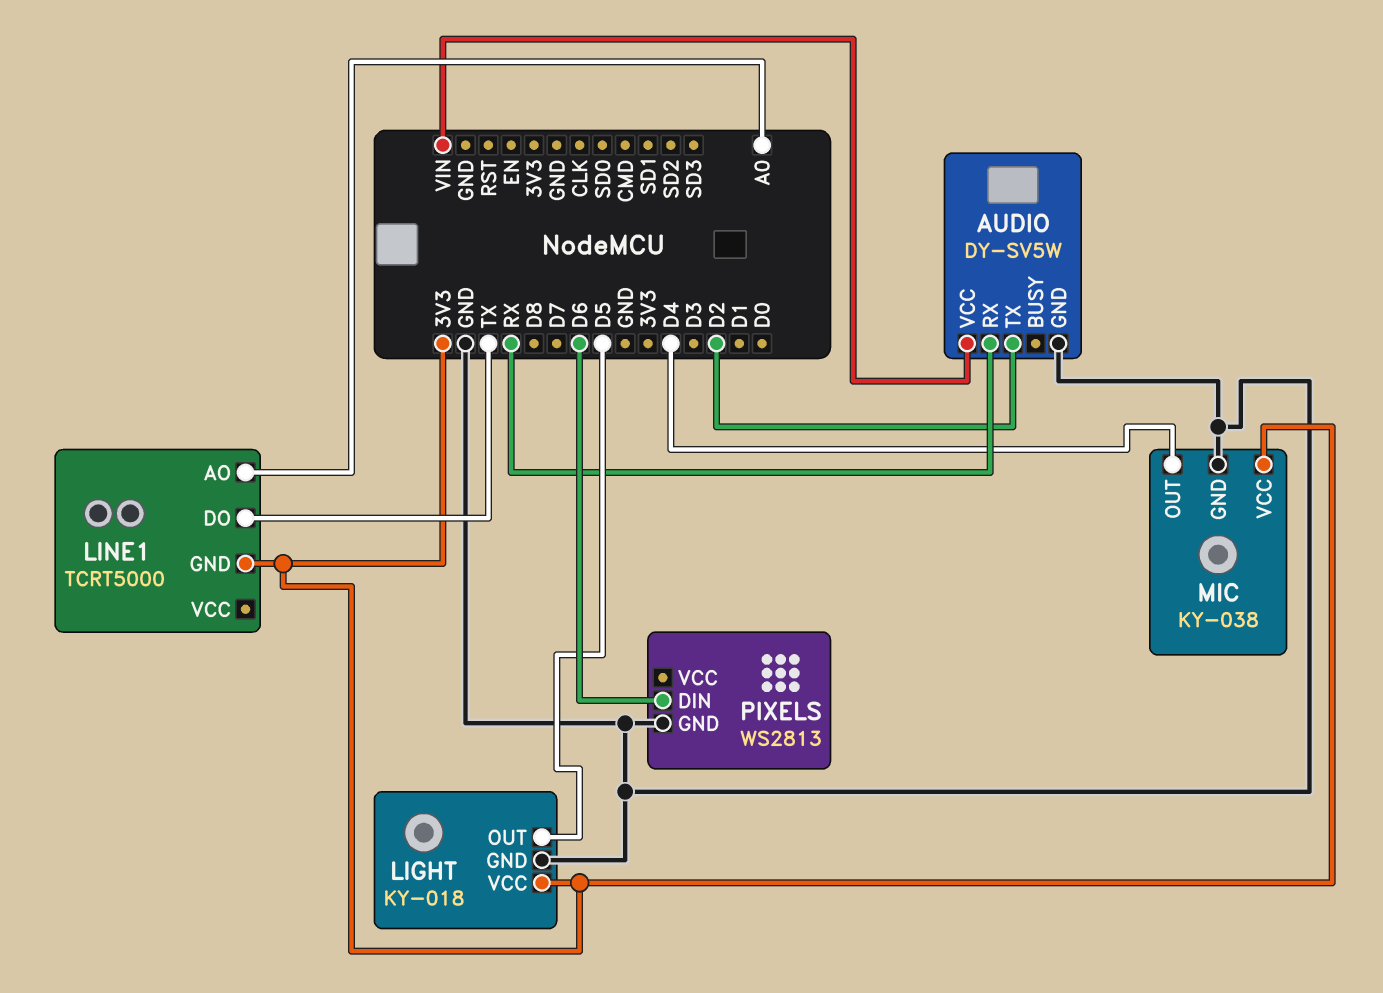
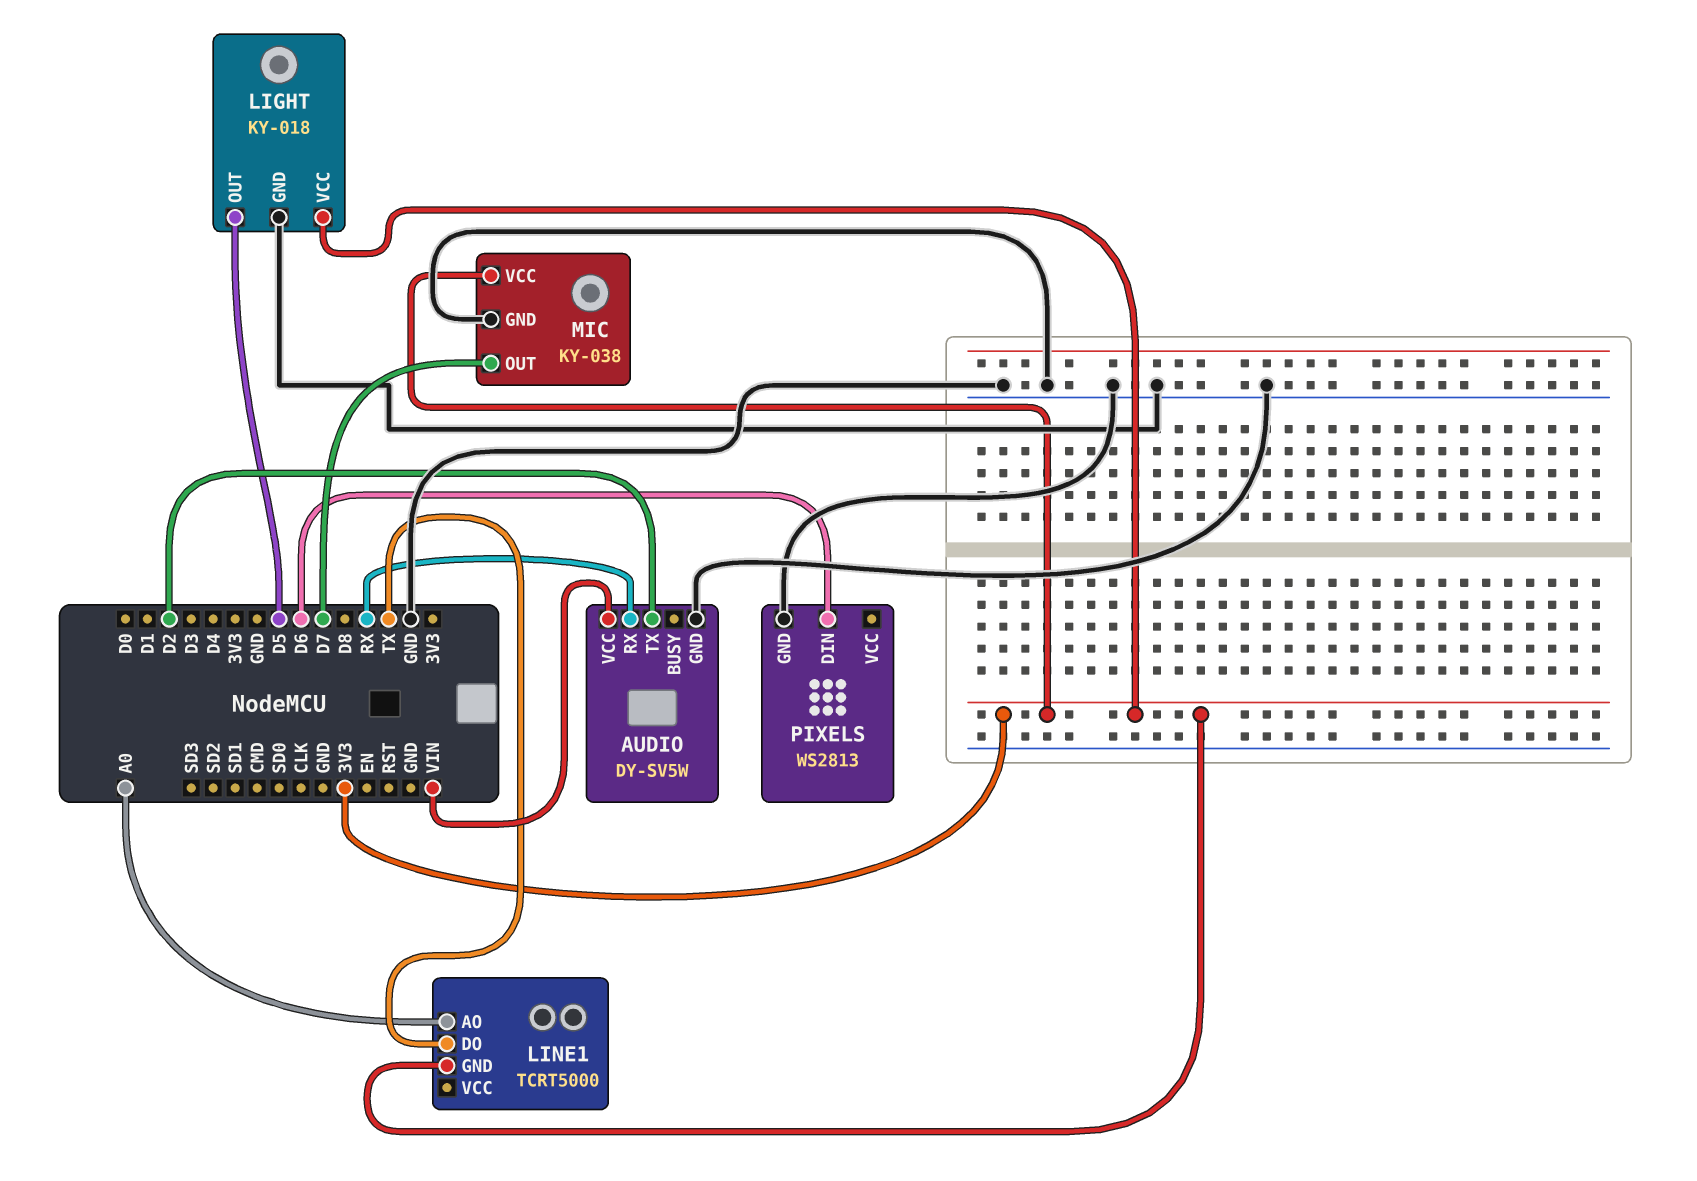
MIC pin OUT: D4 -> D7

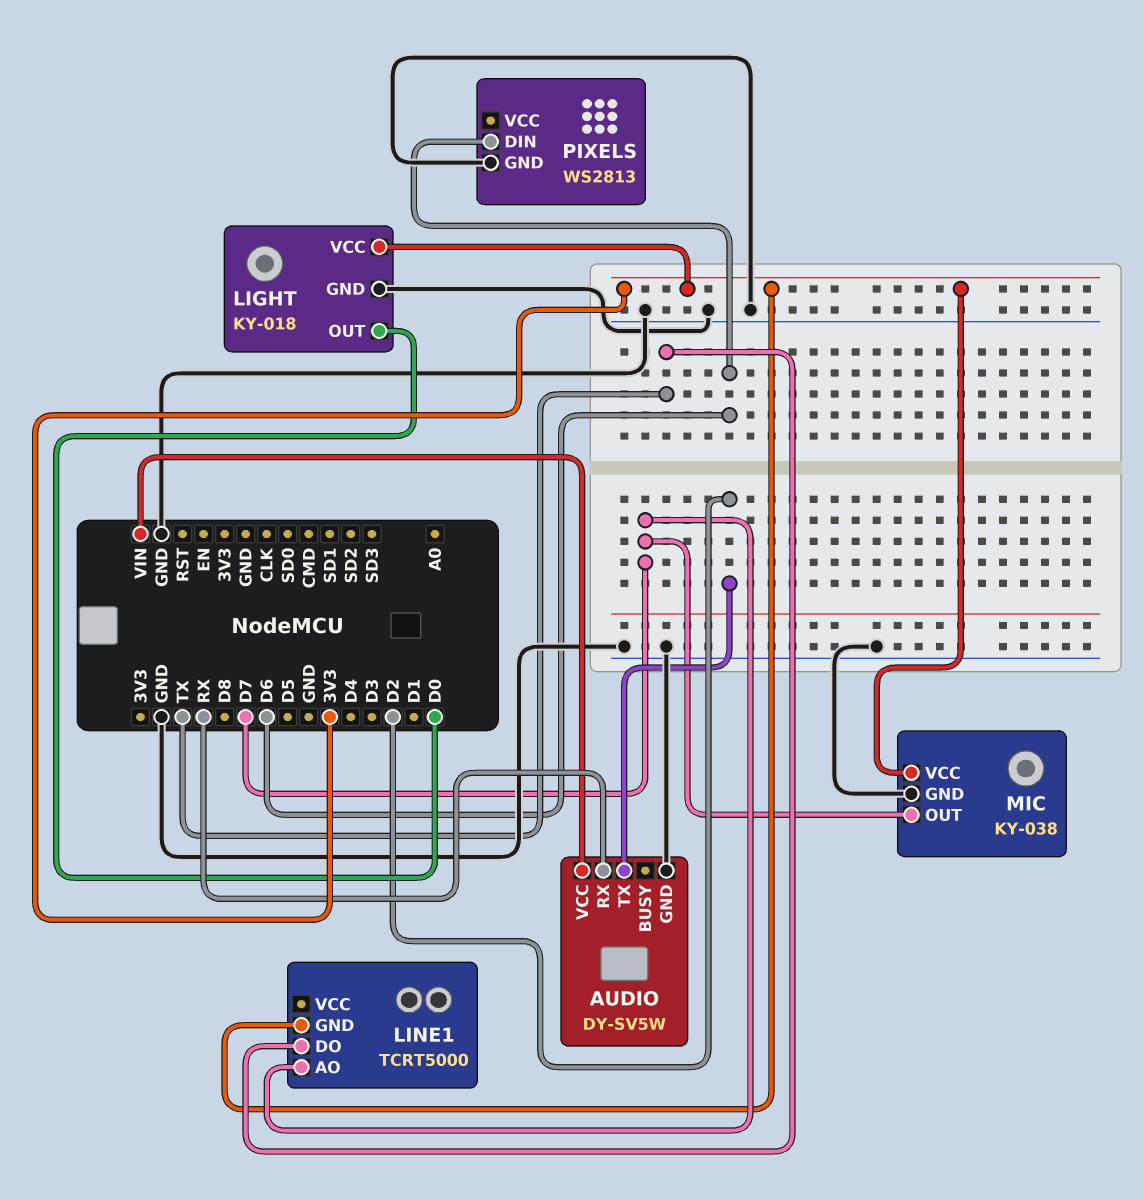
LIGHT pin OUT: D5 -> D0
LINE1 pin AO: A0 -> D7

